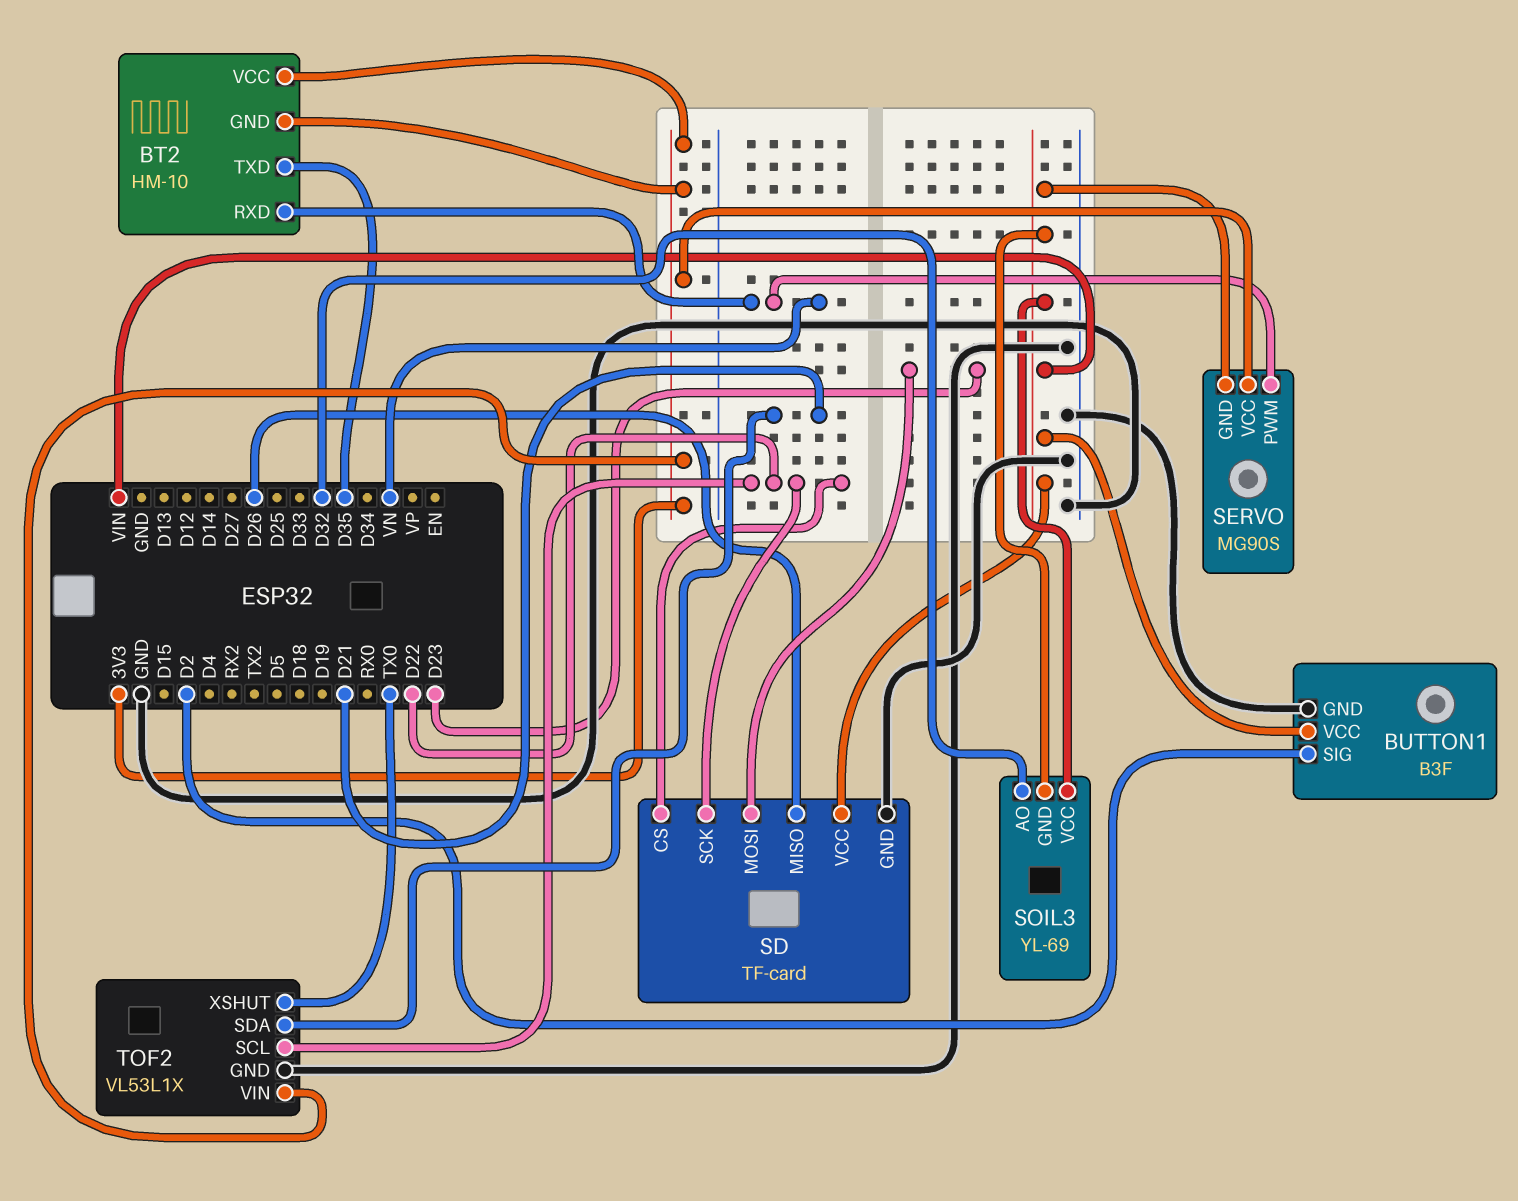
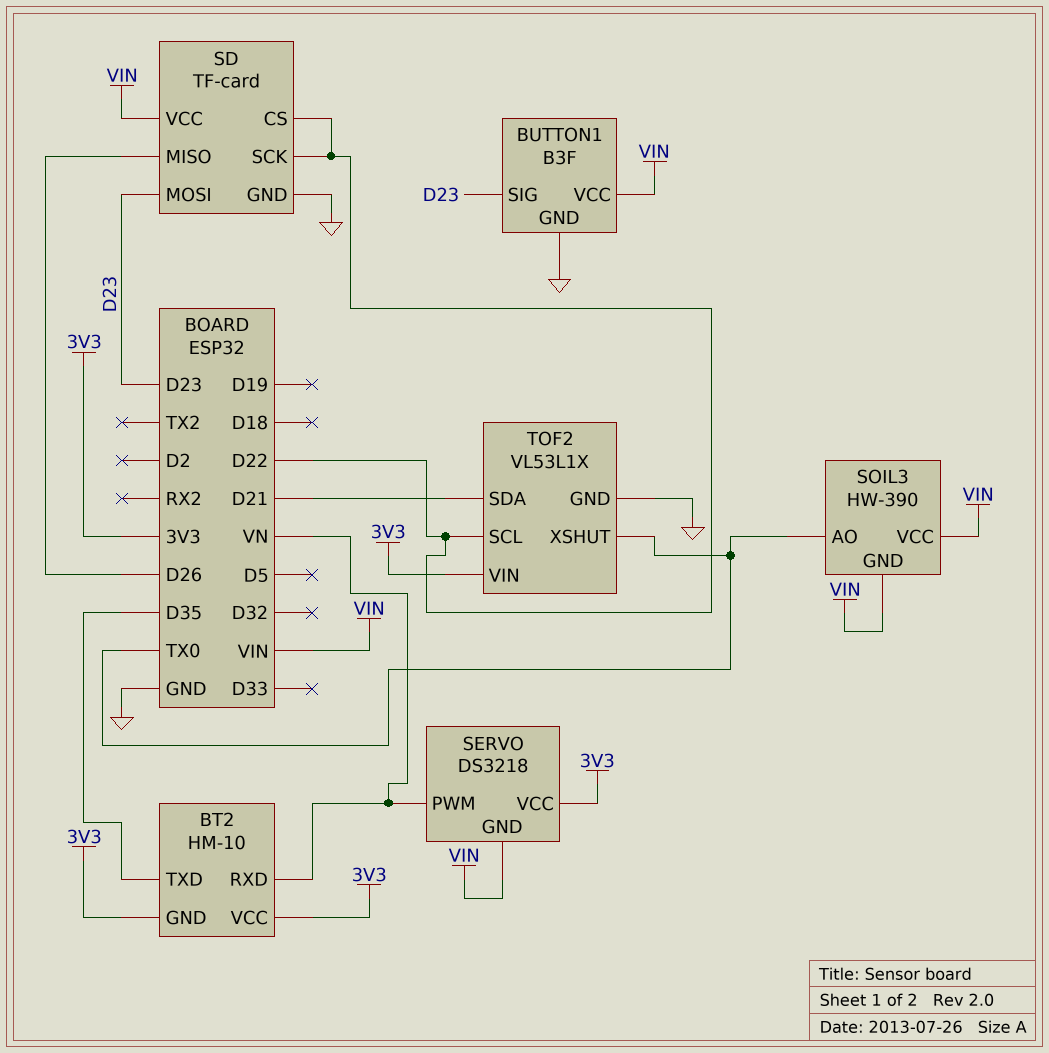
BUTTON1 pin SIG: D2 -> D23
SERVO: MG90S -> DS3218
SOIL3: YL-69 -> HW-390
SOIL3 pin AO: D32 -> TX0

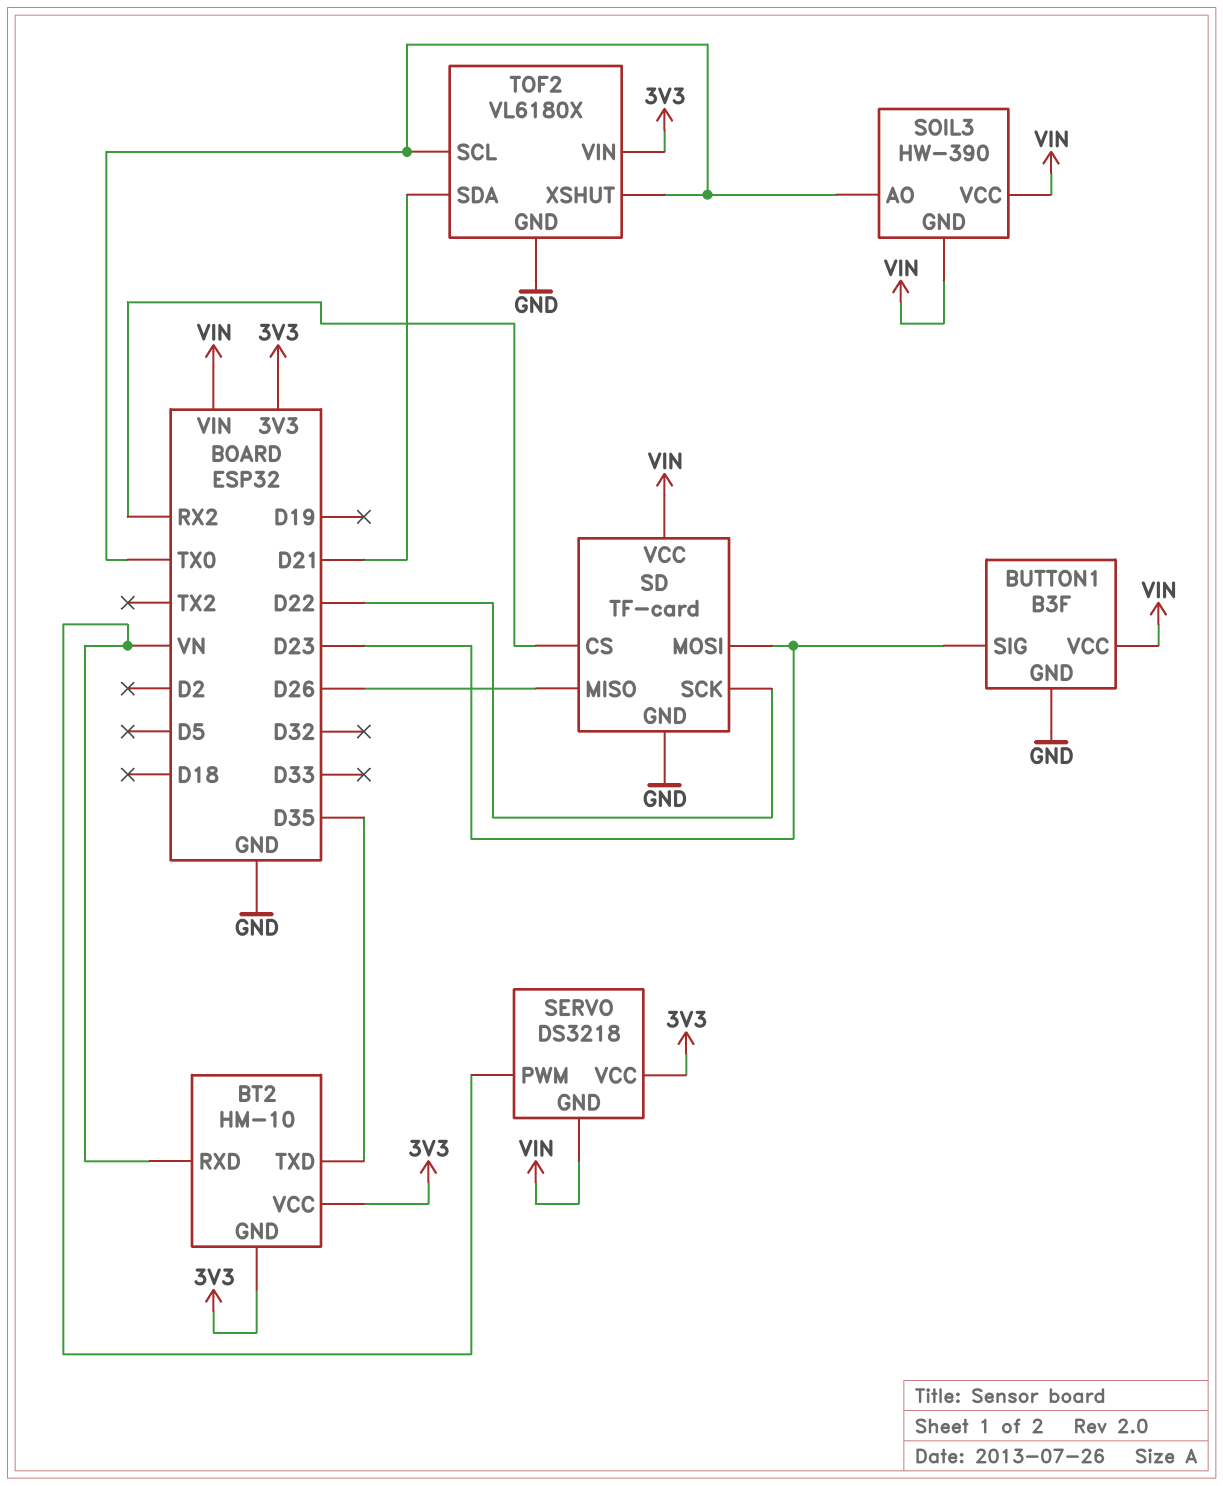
SD pin CS: D22 -> RX2
TOF2: VL53L1X -> VL6180X
TOF2 pin SCL: D22 -> TX0

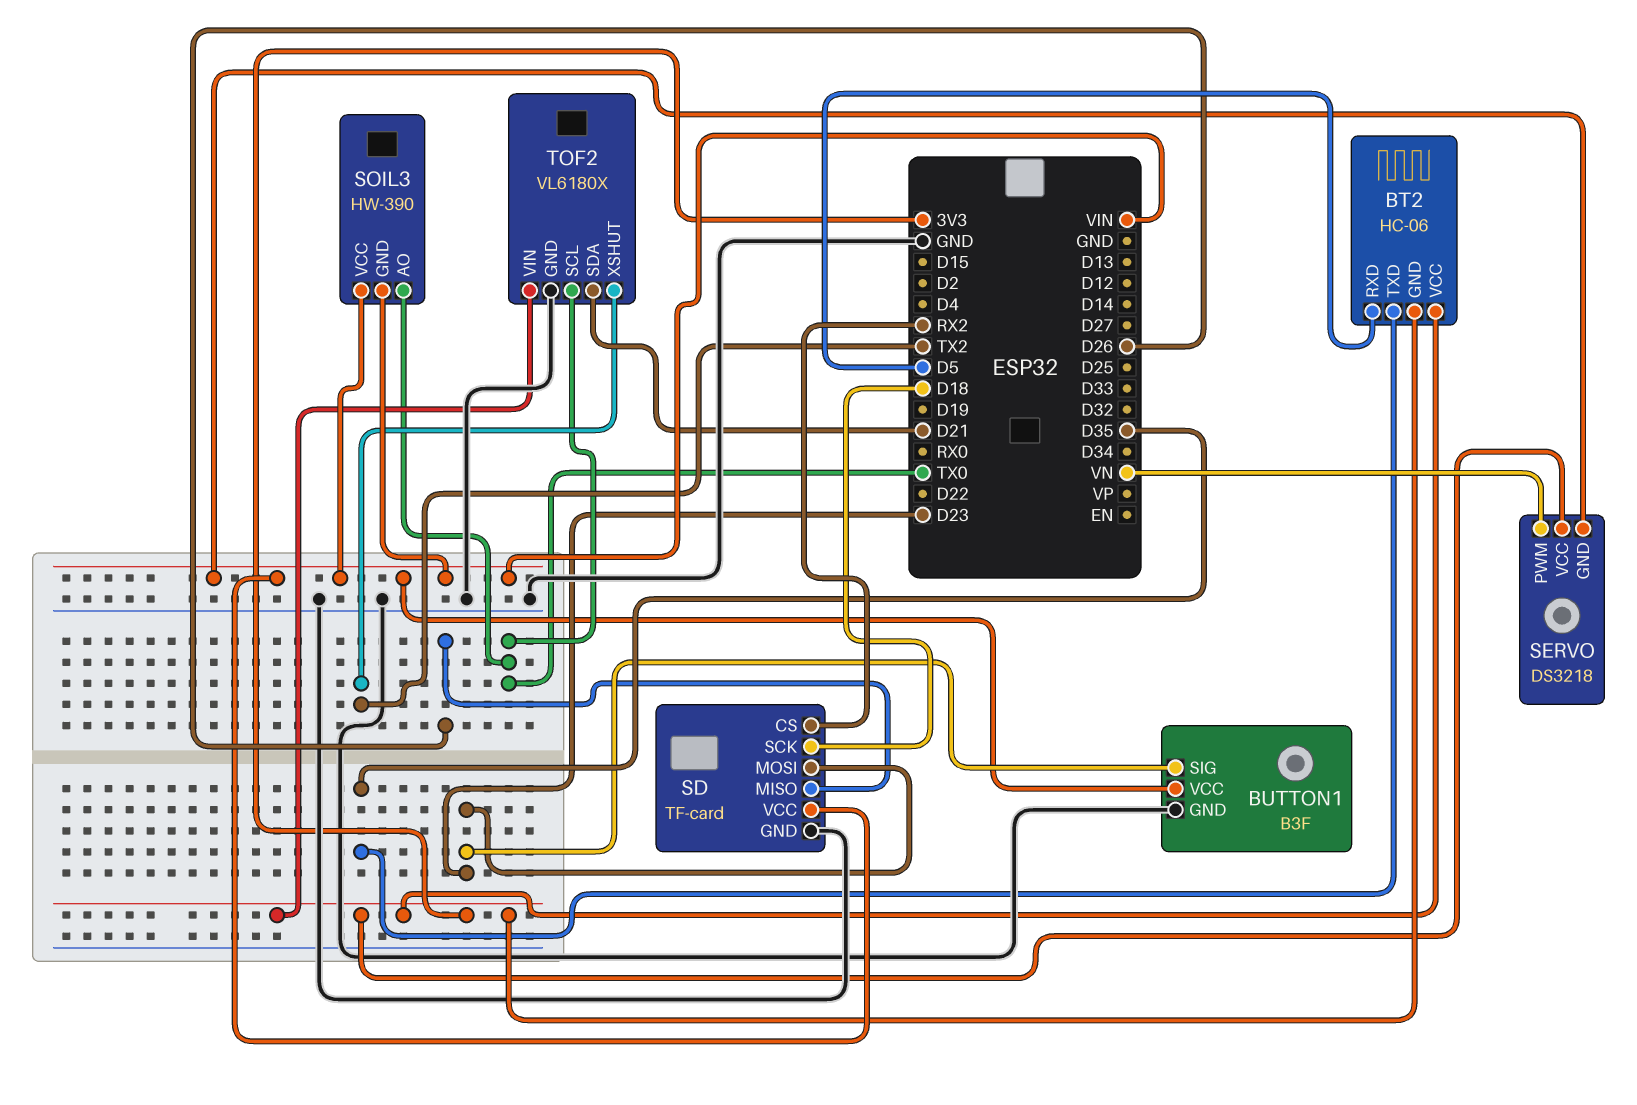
BT2: HM-10 -> HC-06
BT2 pin RXD: VN -> D5
SD pin SCK: D22 -> D18
TOF2 pin XSHUT: TX0 -> TX2

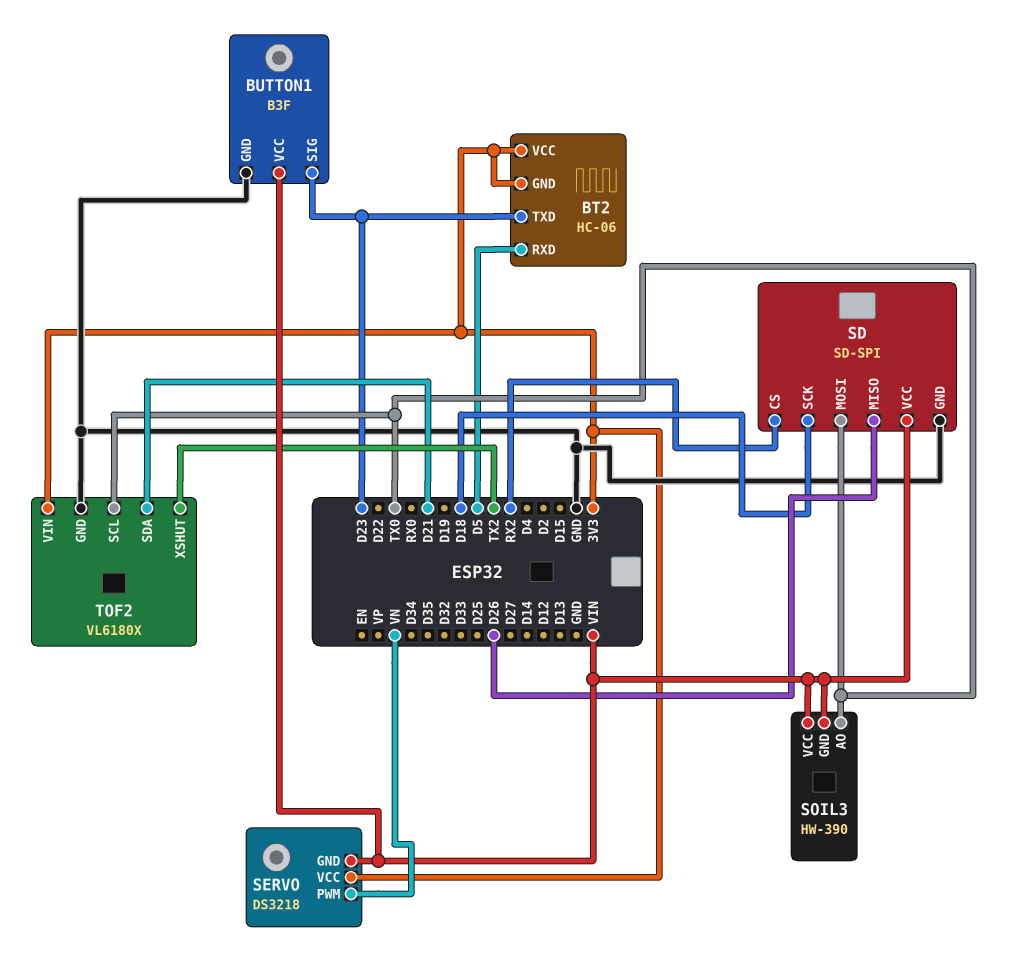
BT2 pin TXD: D35 -> D23
SD: TF-card -> SD-SPI
SD pin MOSI: D23 -> TX0

